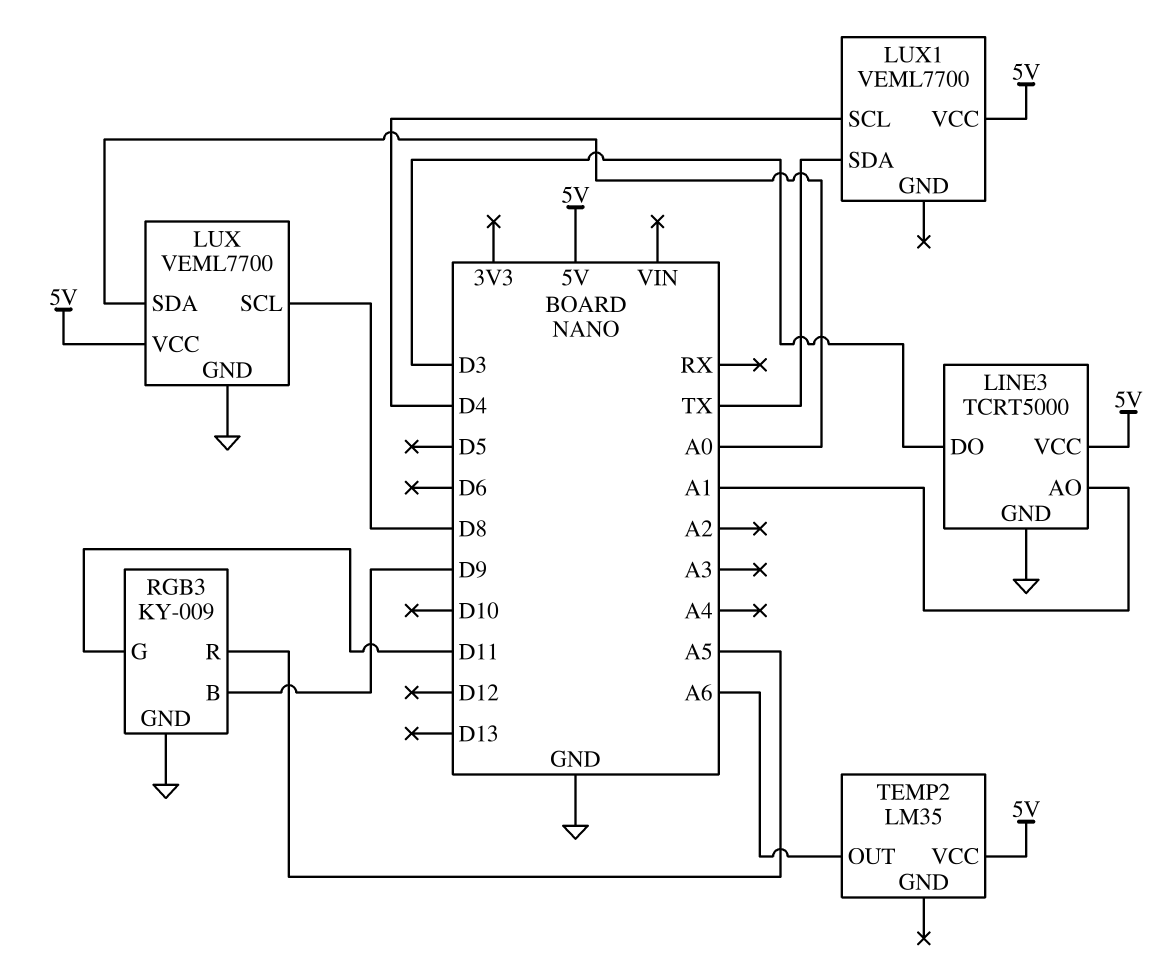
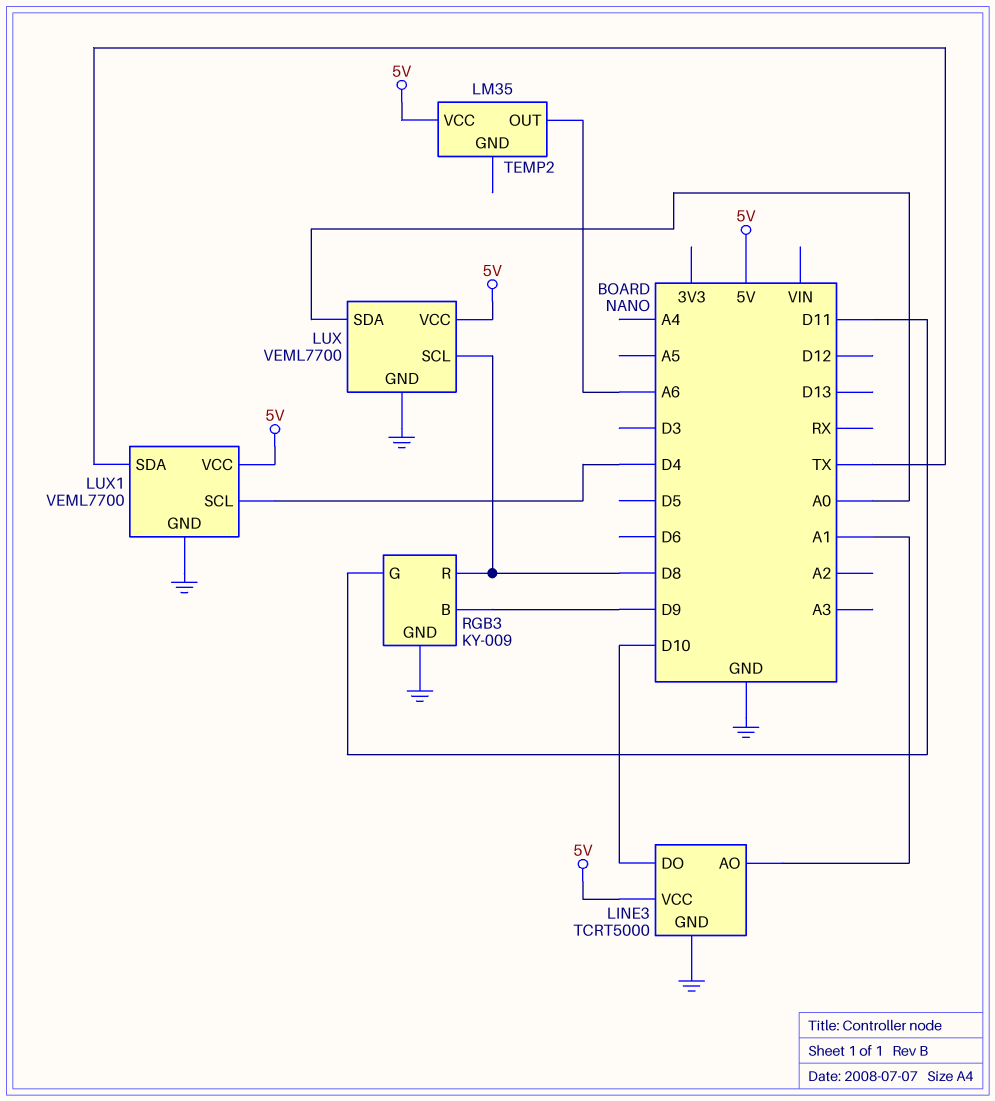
LINE3 pin DO: D3 -> D10
LUX1 pin GND: none -> GND
RGB3 pin R: A5 -> D8

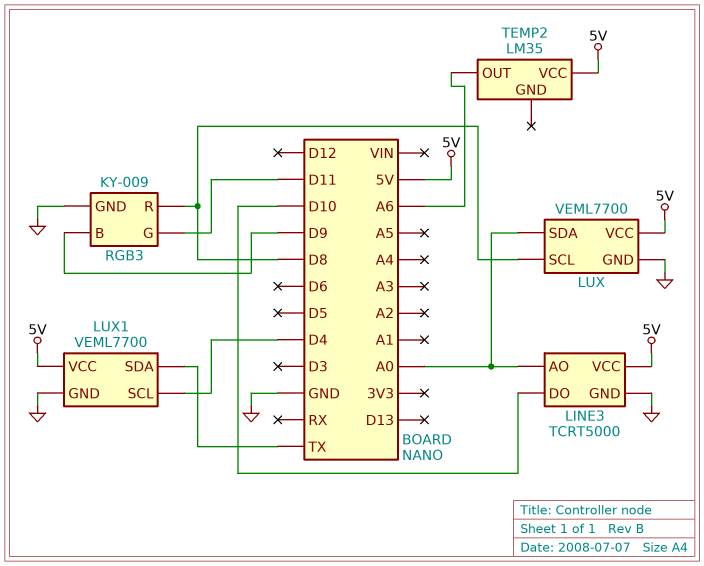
LINE3 pin AO: A1 -> A0

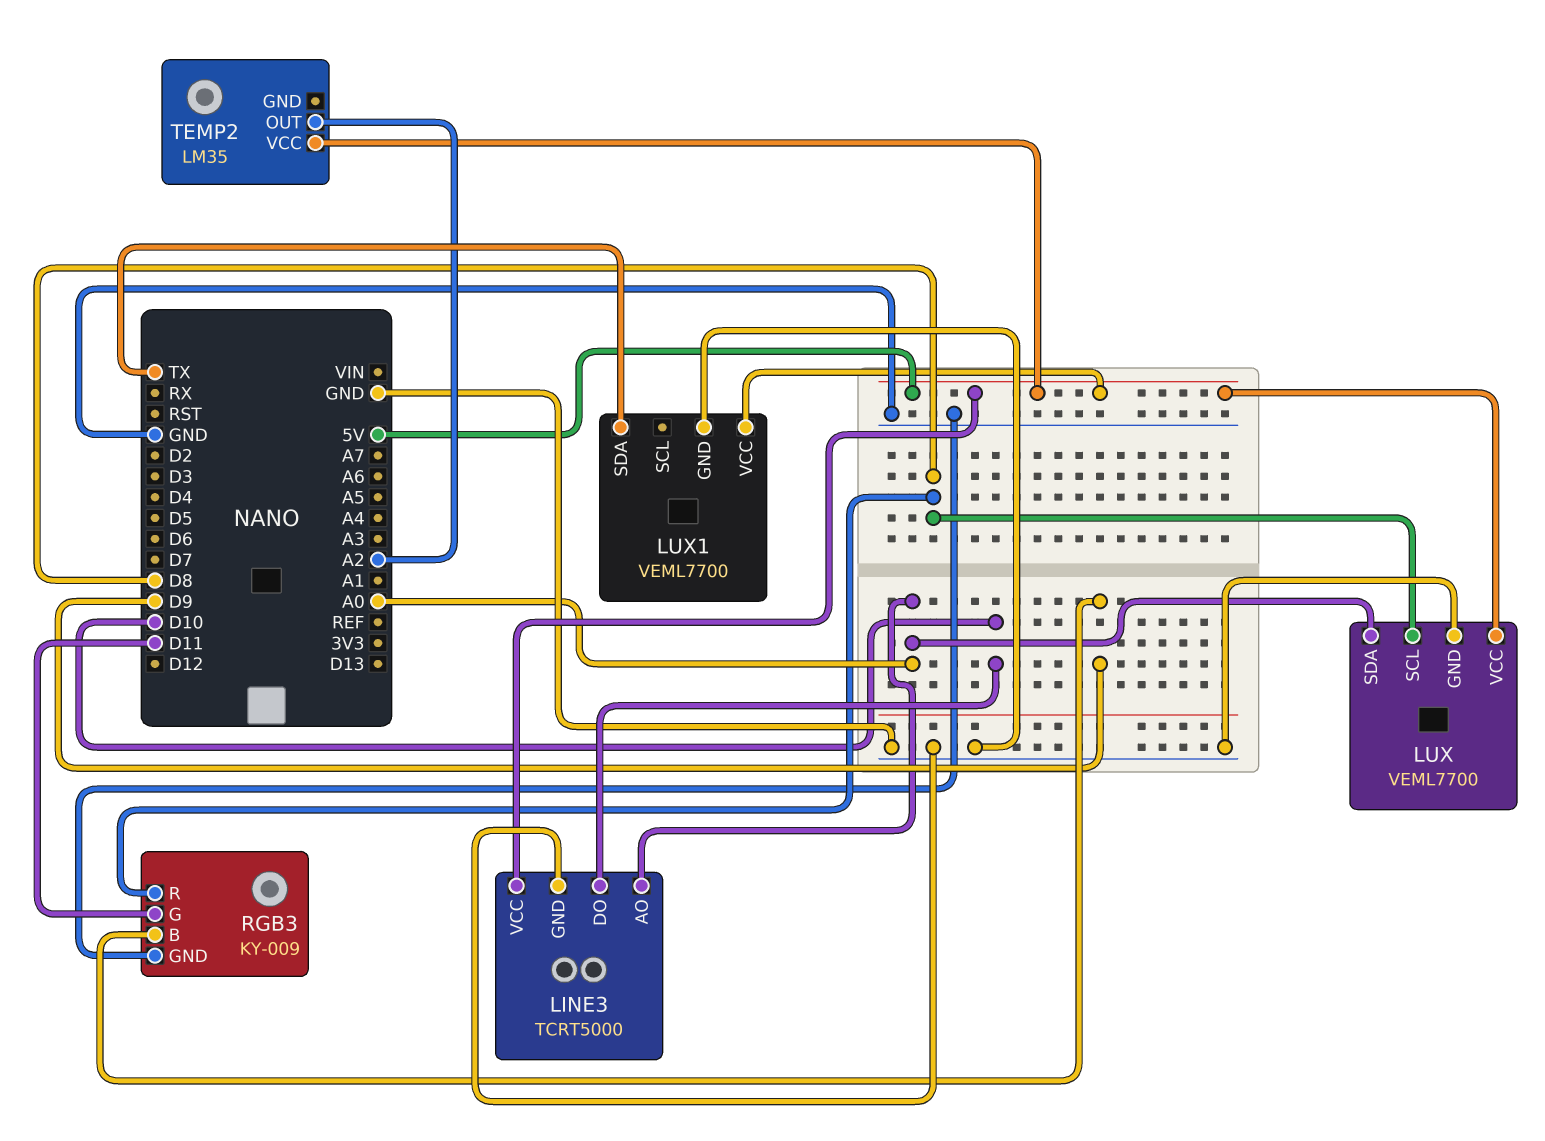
LUX1 pin SCL: D4 -> none
TEMP2 pin OUT: A6 -> A2

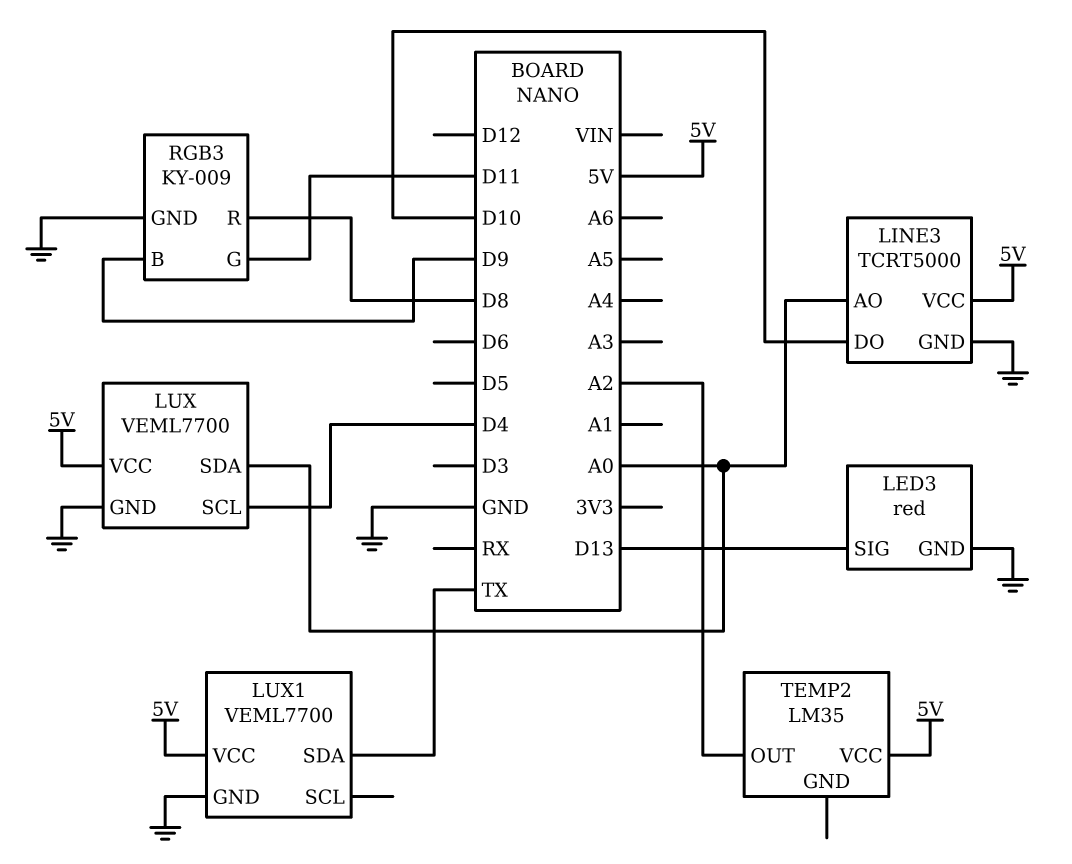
LED3: none -> red
LED3 pin GND: none -> GND
LED3 pin SIG: none -> D13
LUX pin SCL: D8 -> D4

